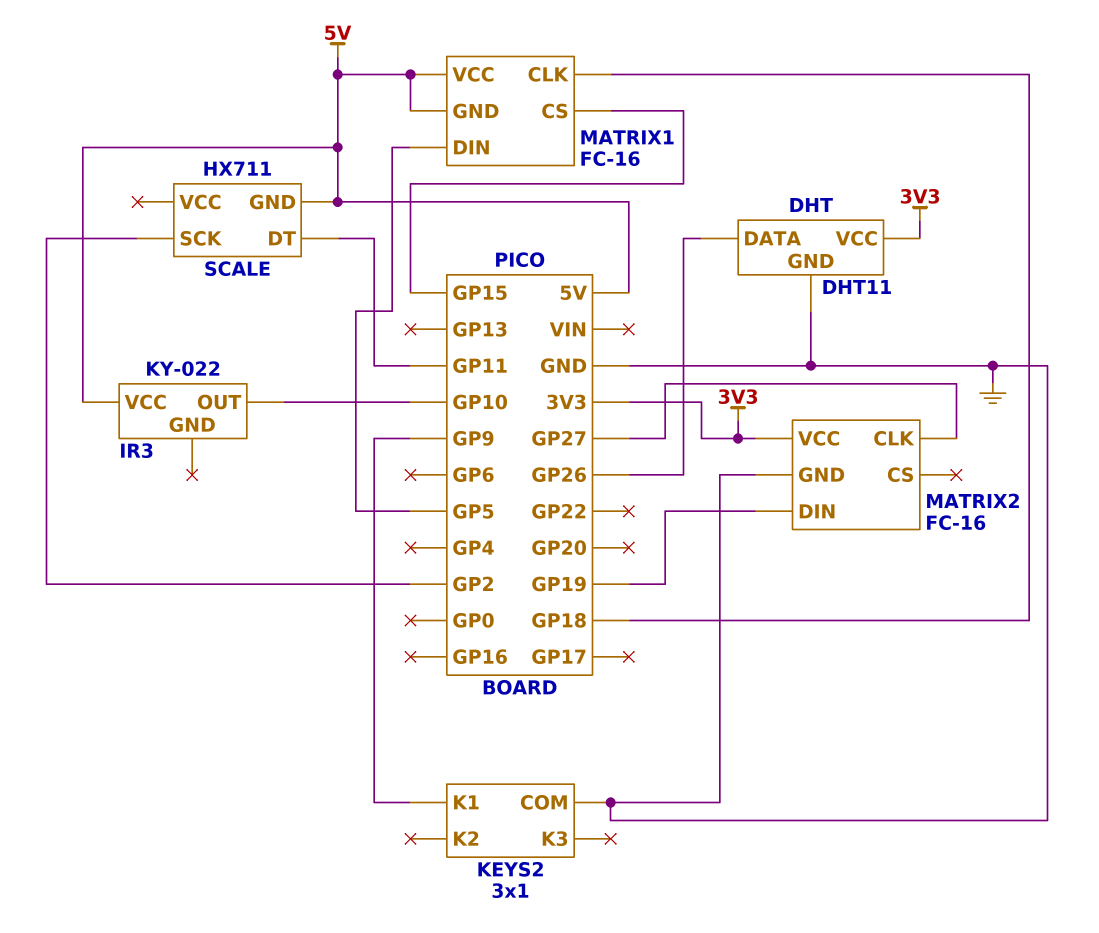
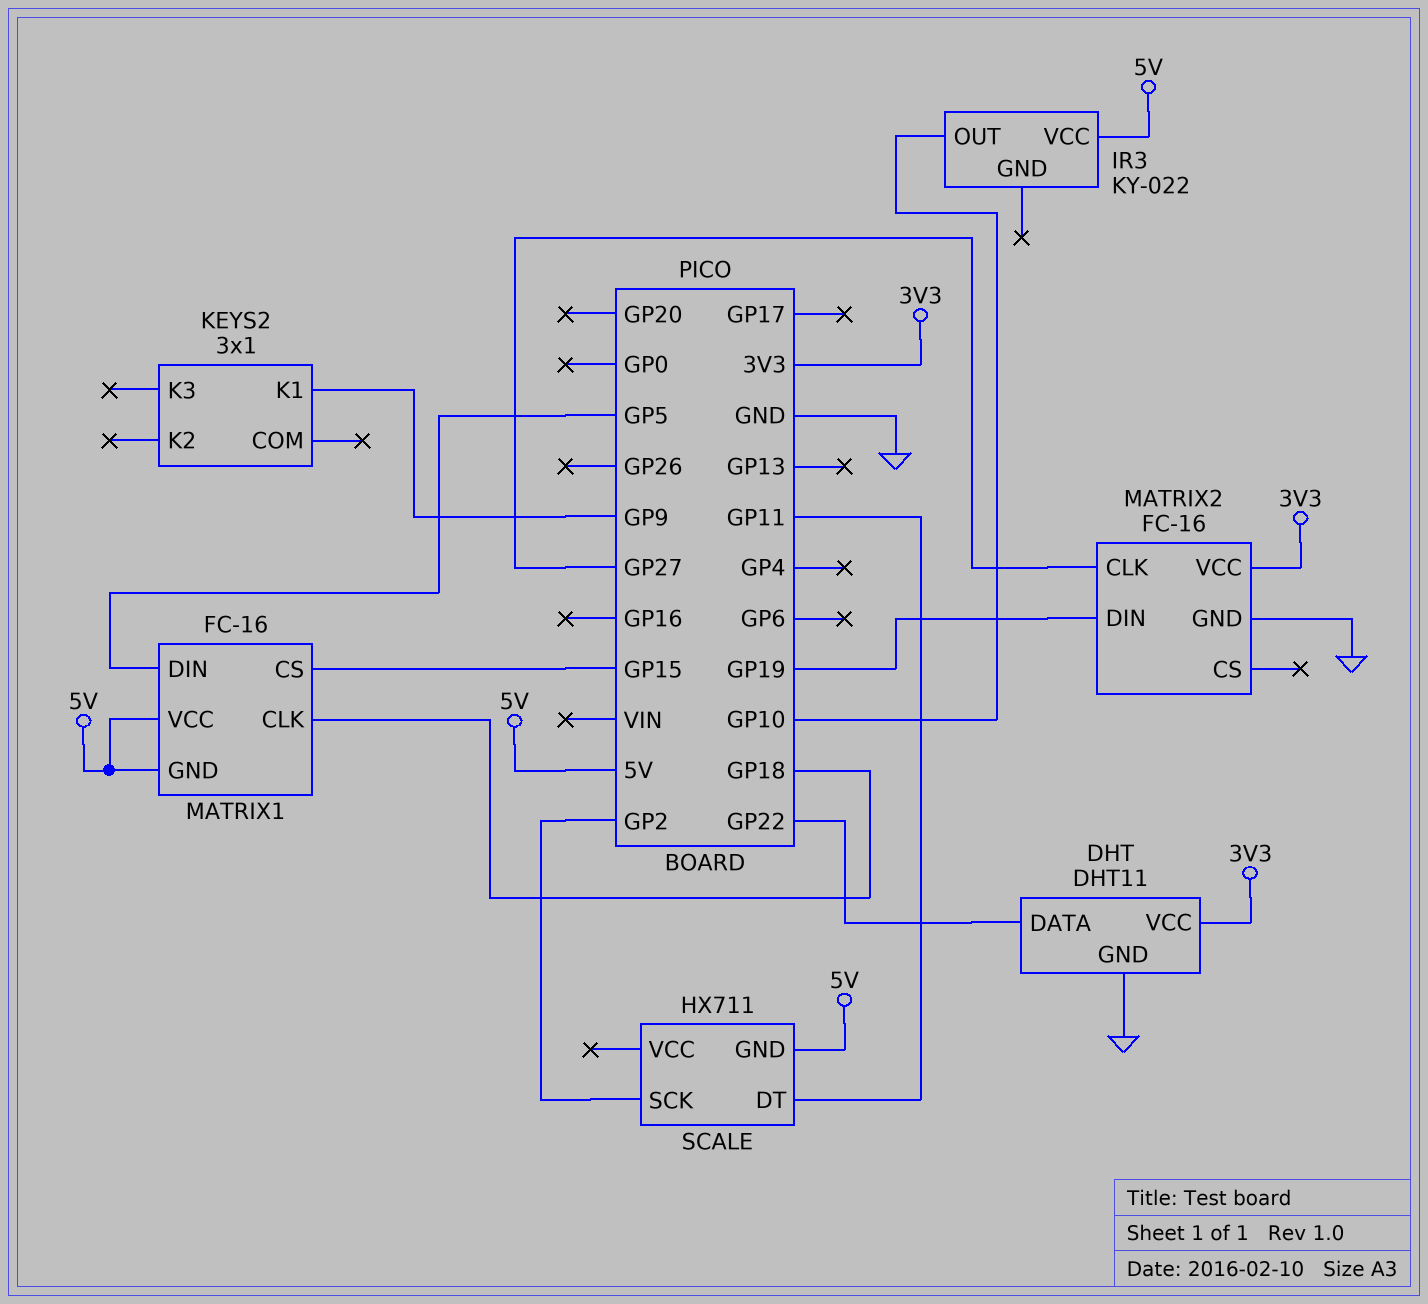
DHT pin DATA: GP26 -> GP22
KEYS2 pin COM: GND -> none

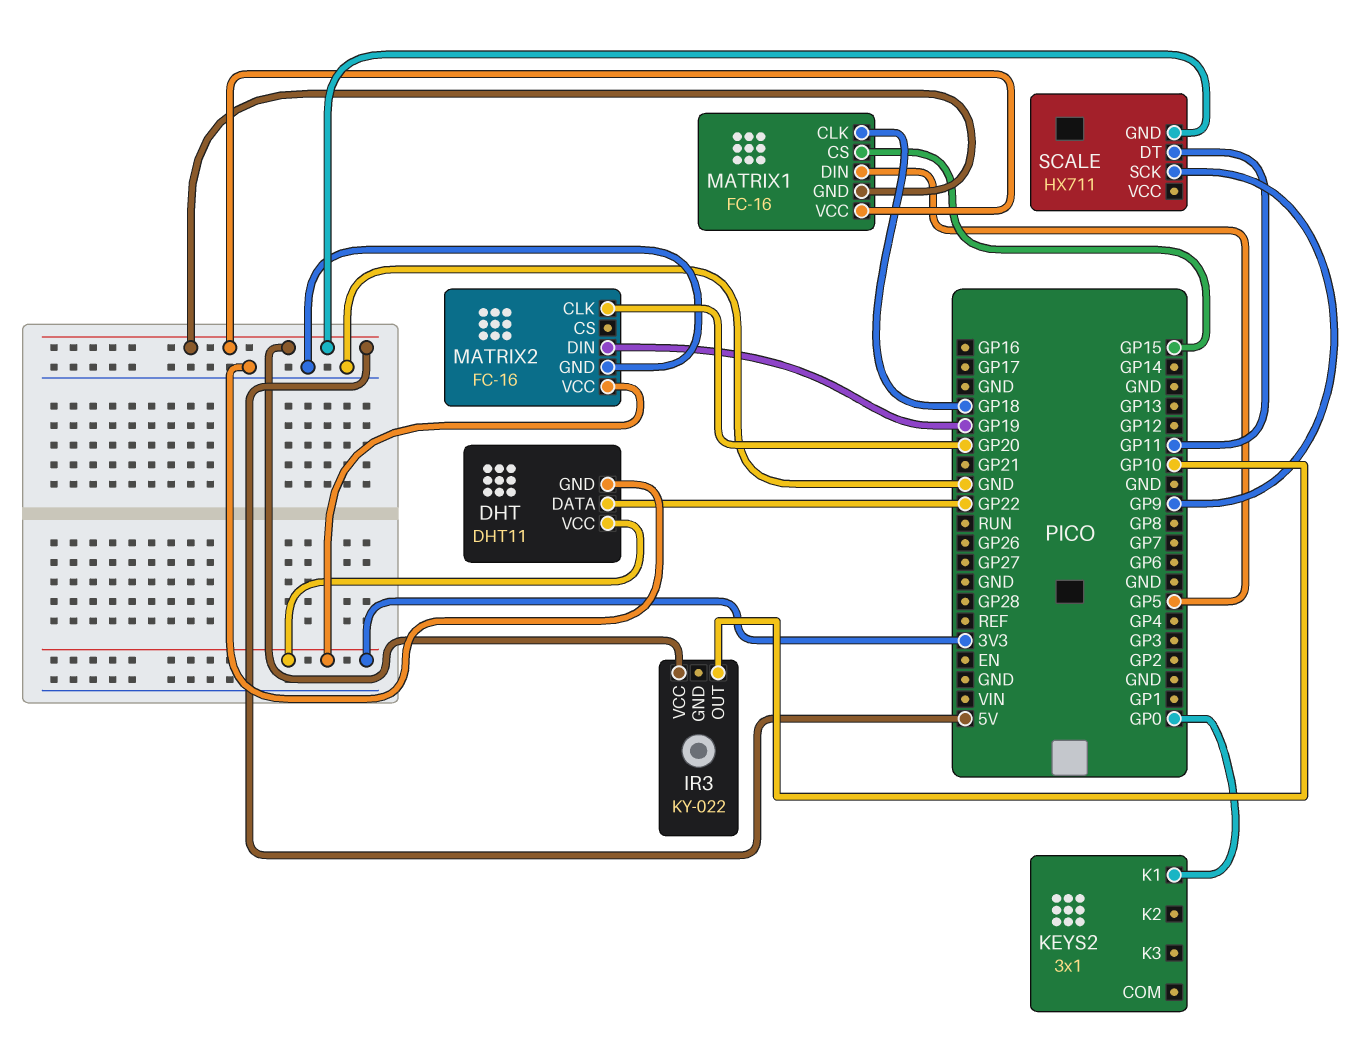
KEYS2 pin K1: GP9 -> GP0
MATRIX2 pin CLK: GP27 -> GP20
SCALE pin SCK: GP2 -> GP9

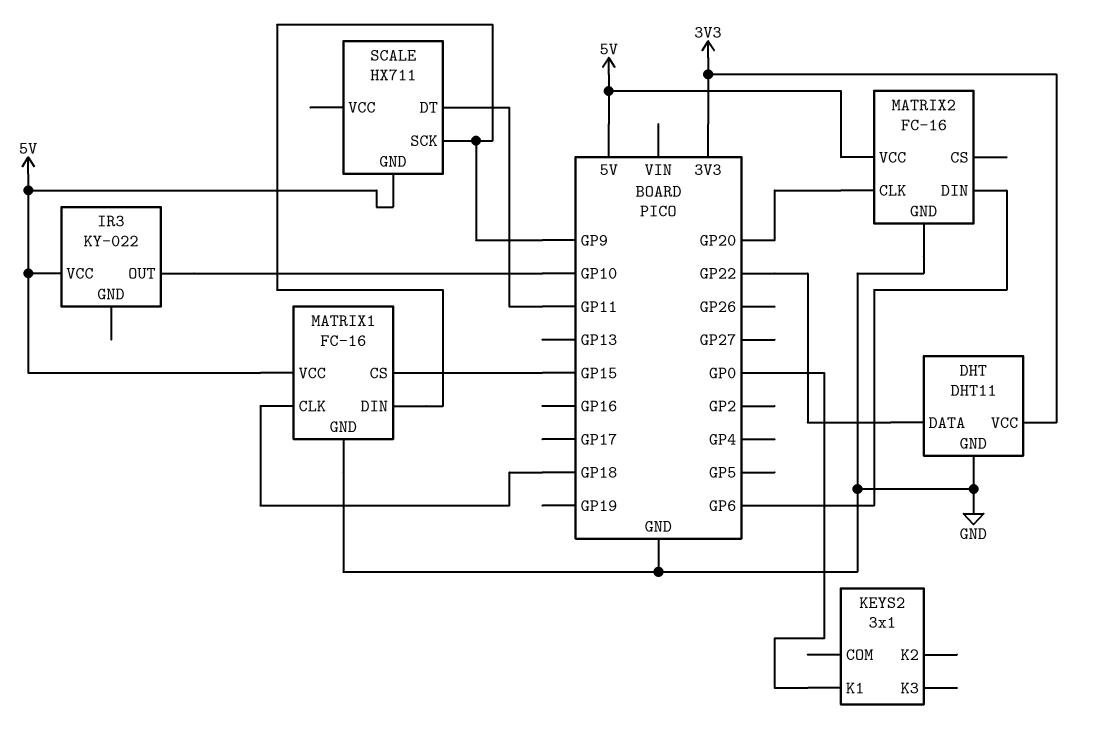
MATRIX1 pin DIN: GP5 -> GP9
MATRIX1 pin GND: 5V -> GND
MATRIX2 pin DIN: GP19 -> GP6
MATRIX2 pin VCC: 3V3 -> 5V

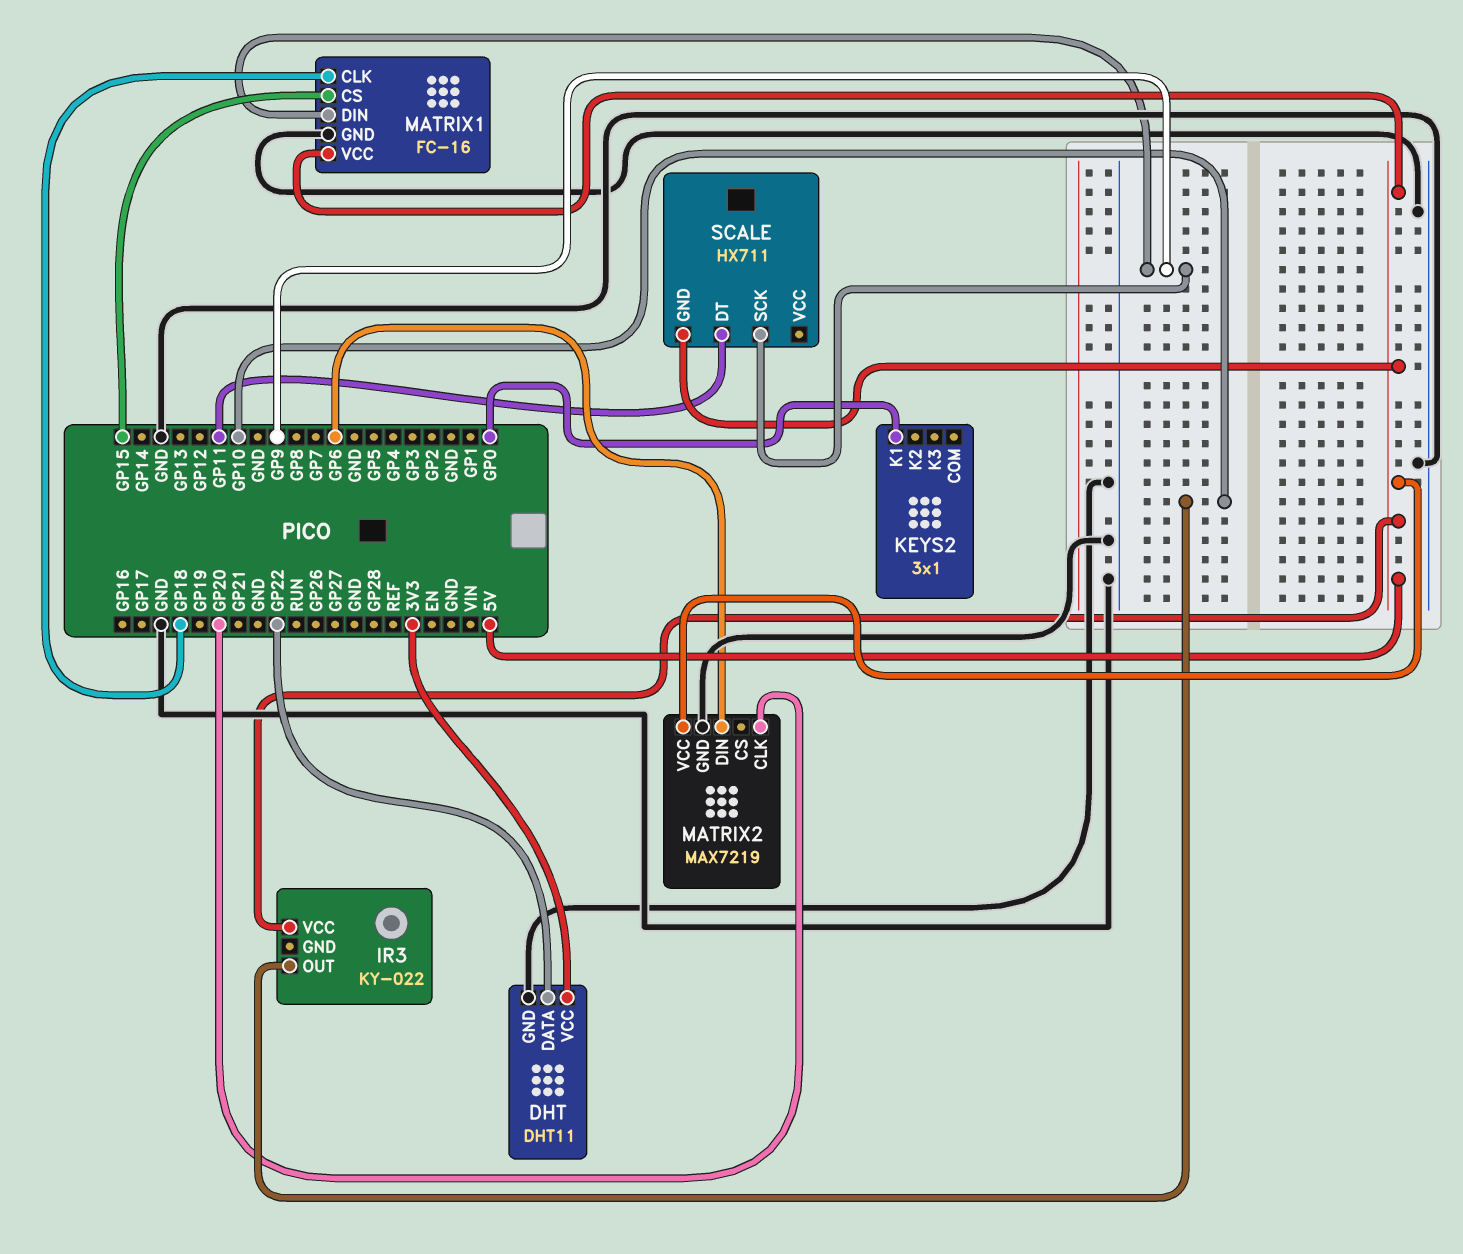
MATRIX2: FC-16 -> MAX7219

